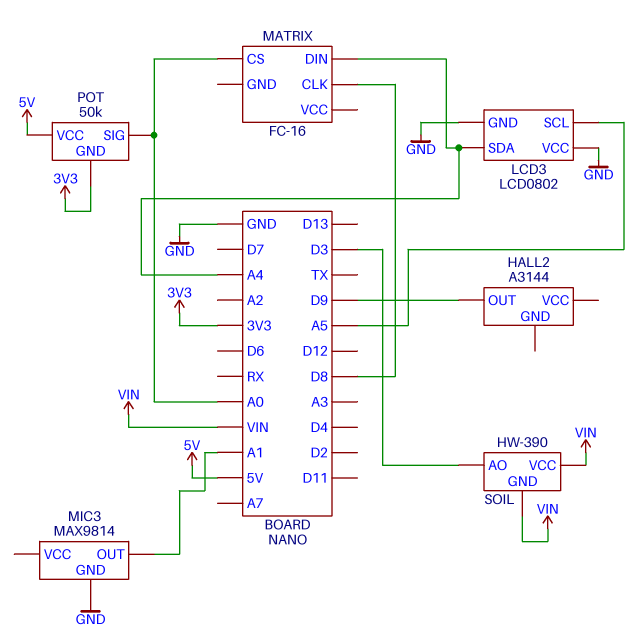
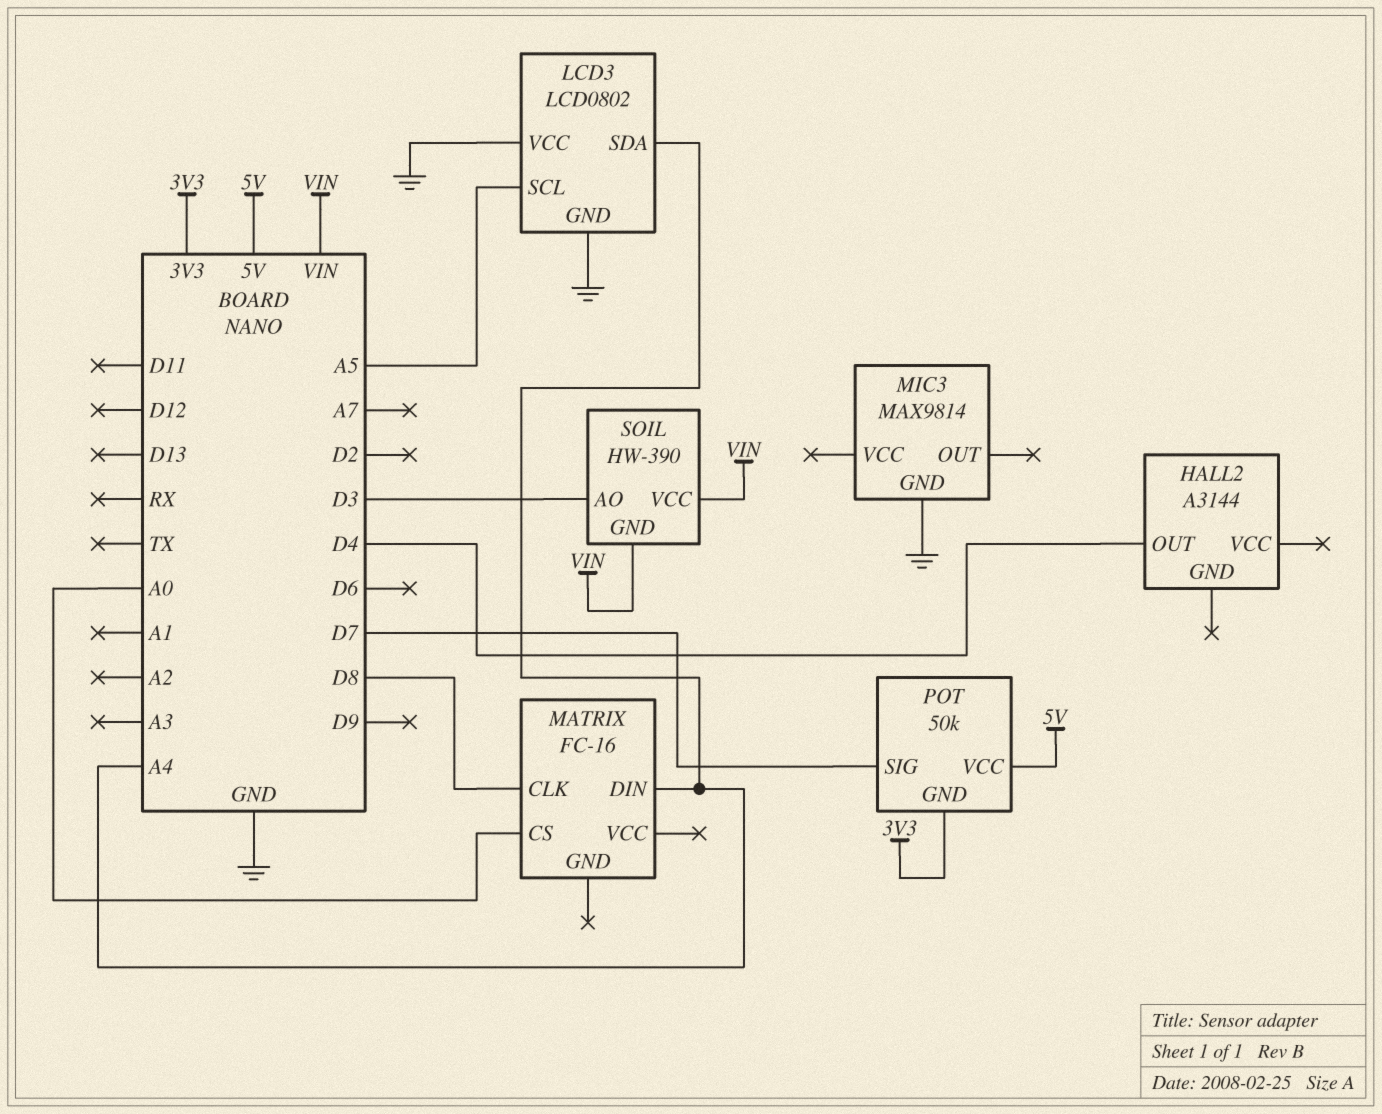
HALL2 pin OUT: D9 -> D4
MIC3 pin OUT: A1 -> none
POT pin SIG: A0 -> D7

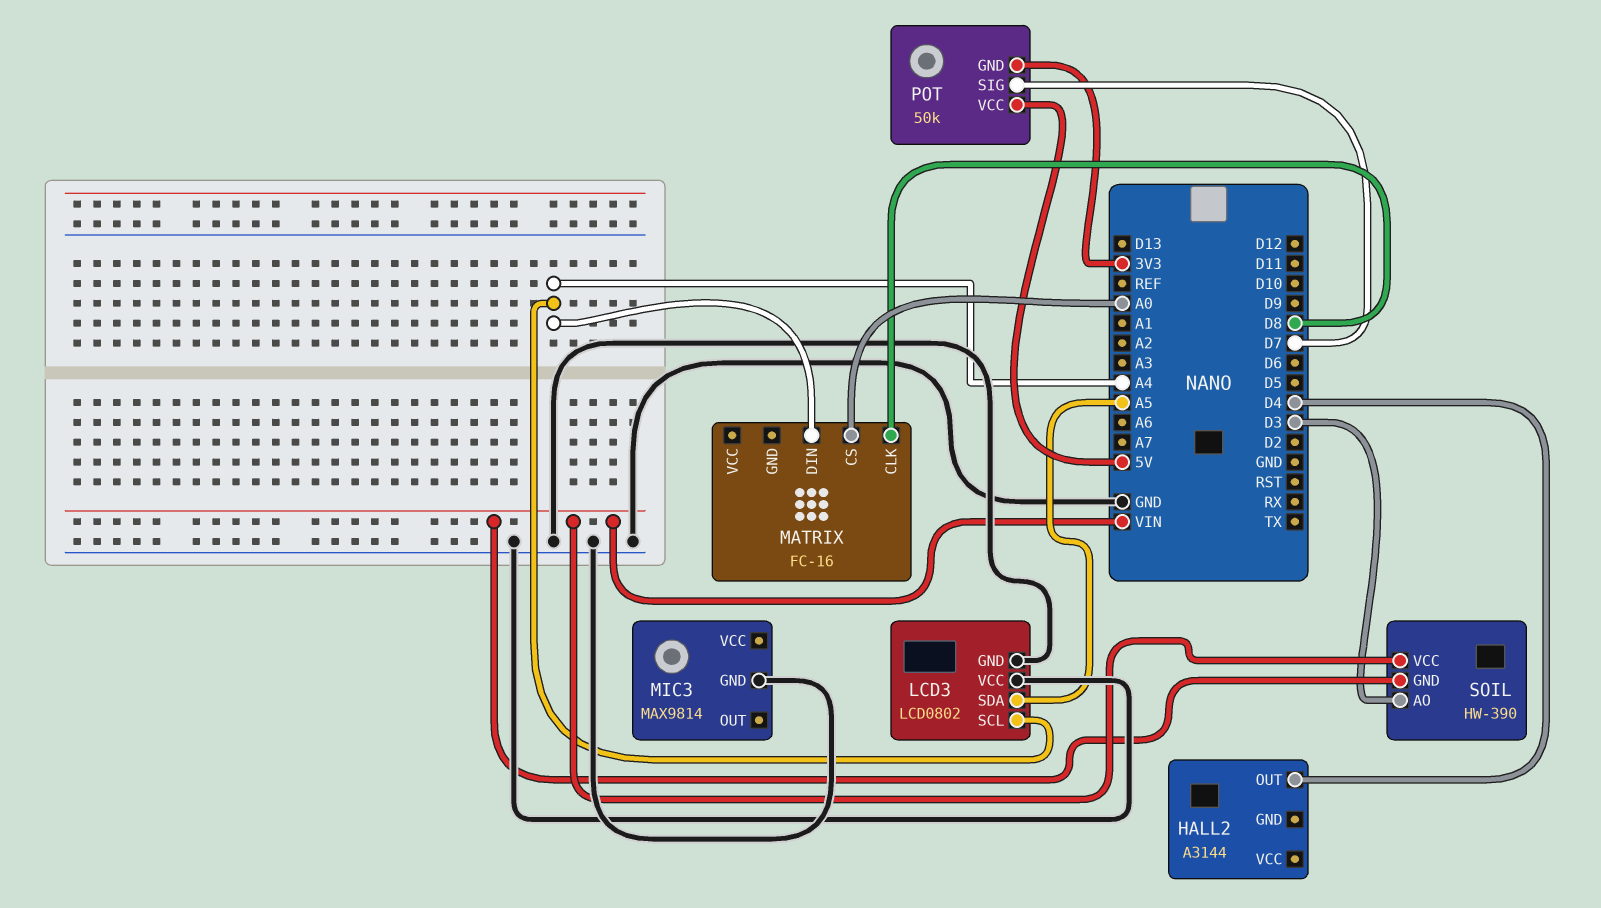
LCD3 pin SCL: A5 -> A4
LCD3 pin SDA: A4 -> A5

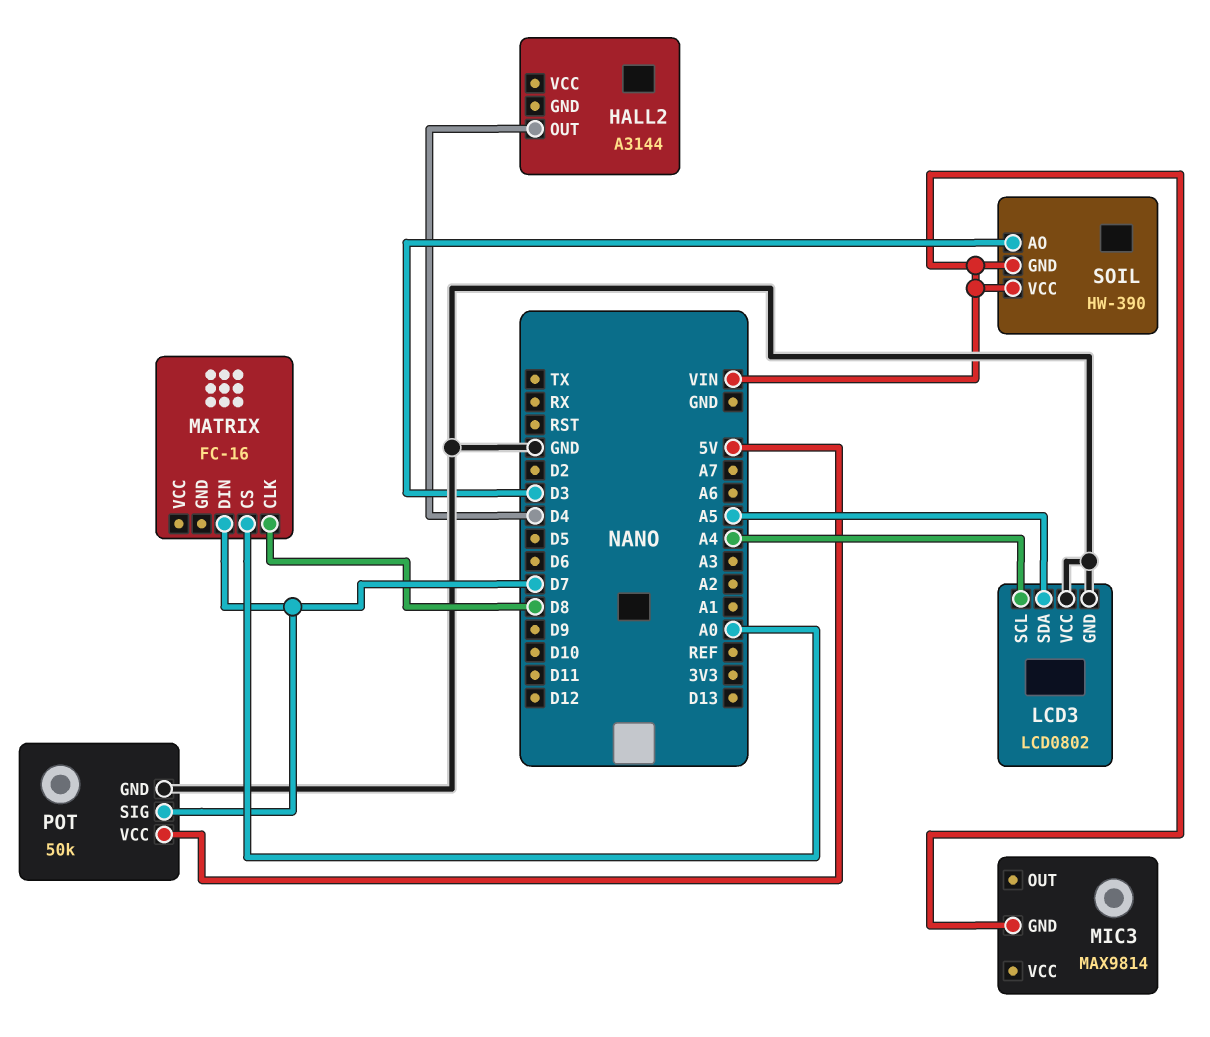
MATRIX pin DIN: A4 -> D7
MIC3 pin GND: GND -> VIN
POT pin GND: 3V3 -> GND

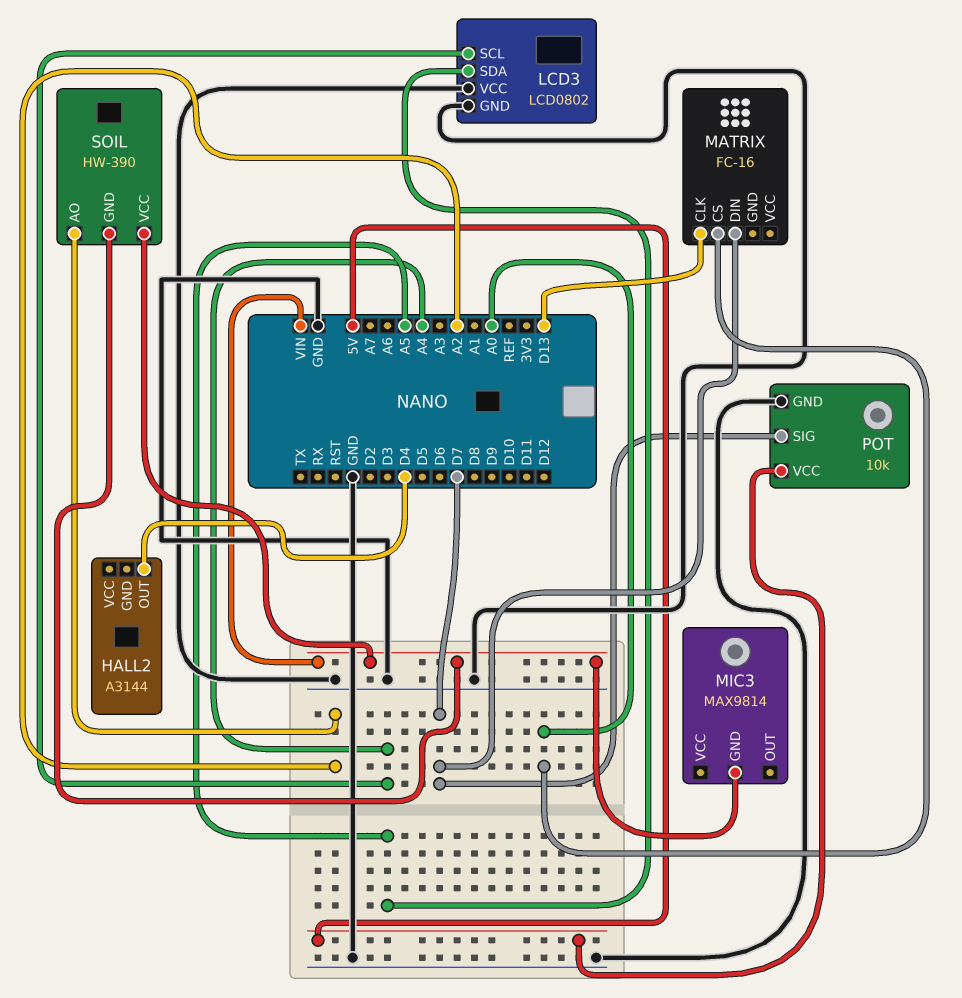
MATRIX pin CLK: D8 -> D13
POT: 50k -> 10k
SOIL pin AO: D3 -> A2

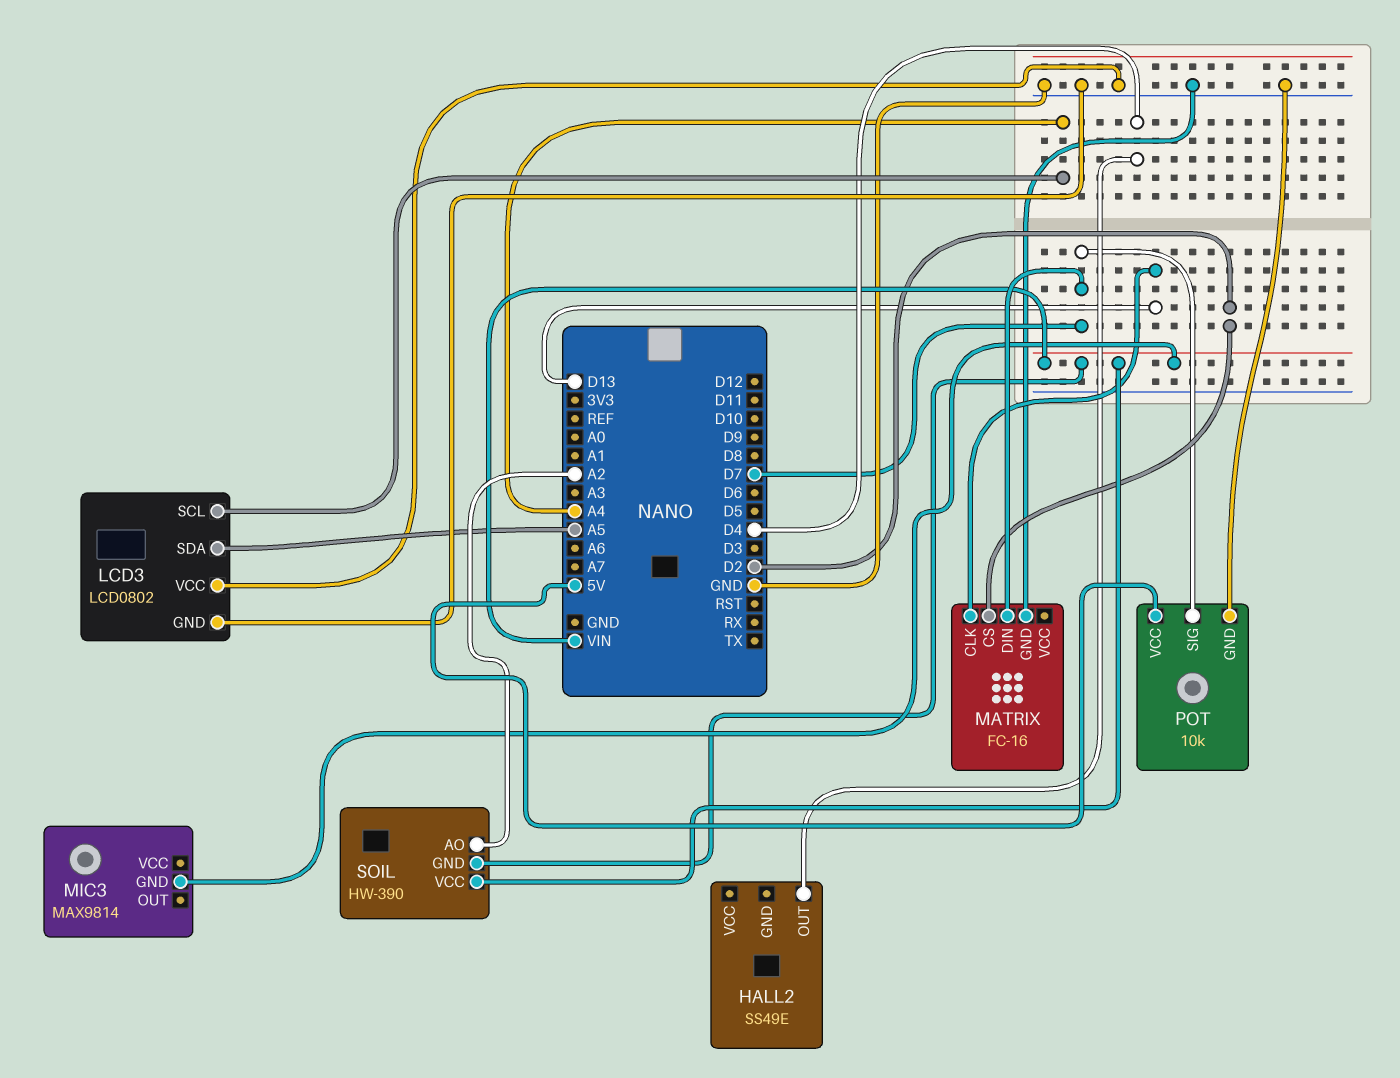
HALL2: A3144 -> SS49E
MATRIX pin CS: A0 -> D2
MATRIX pin GND: none -> GND

